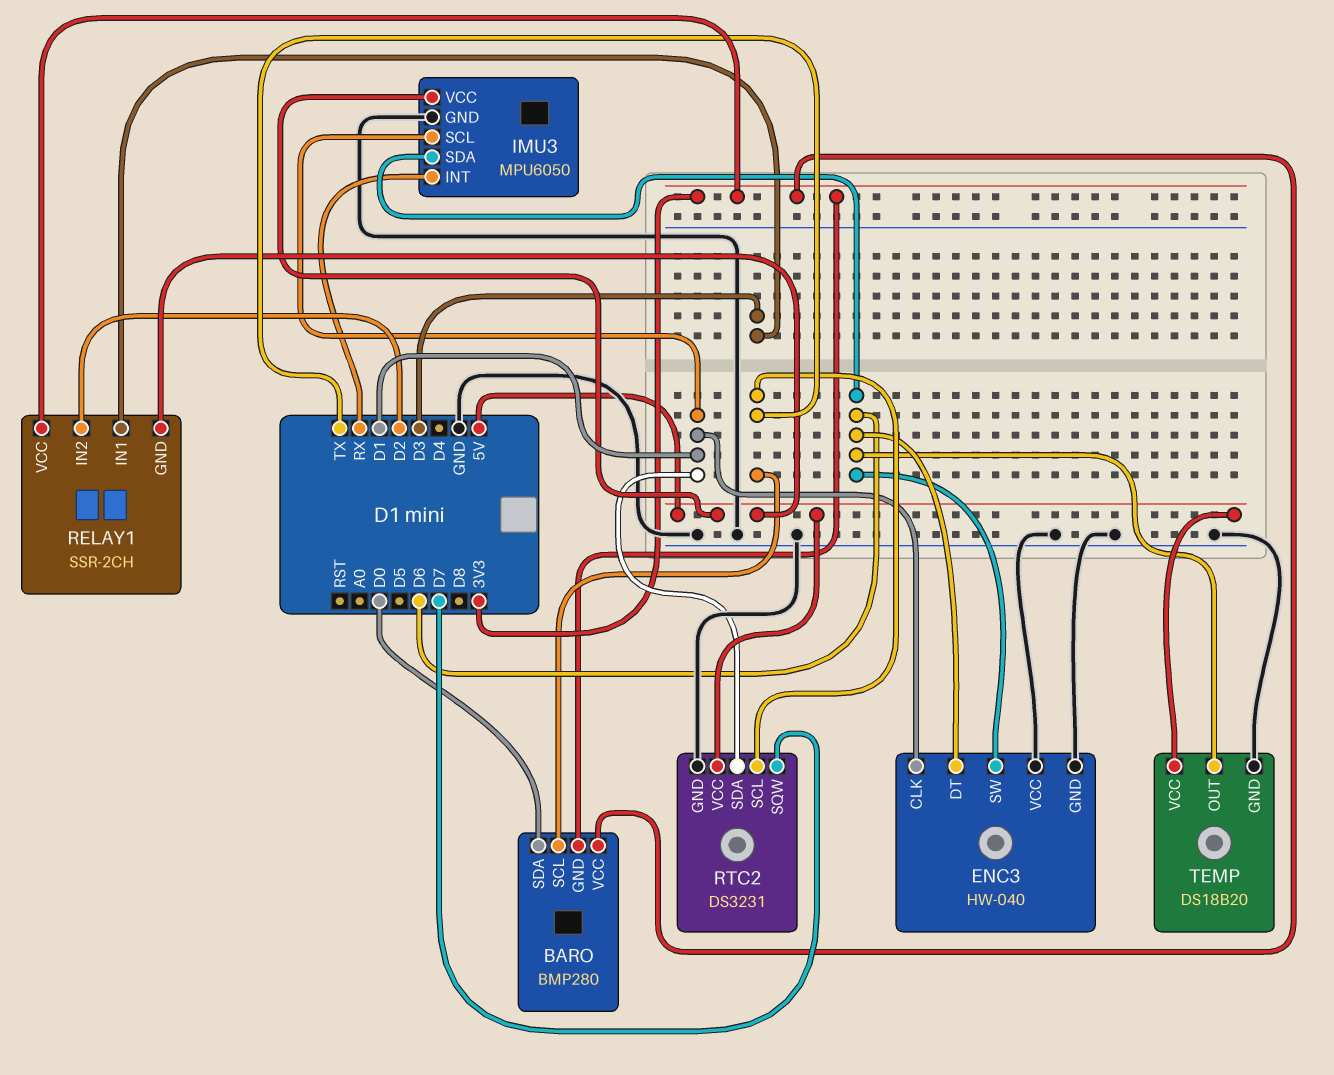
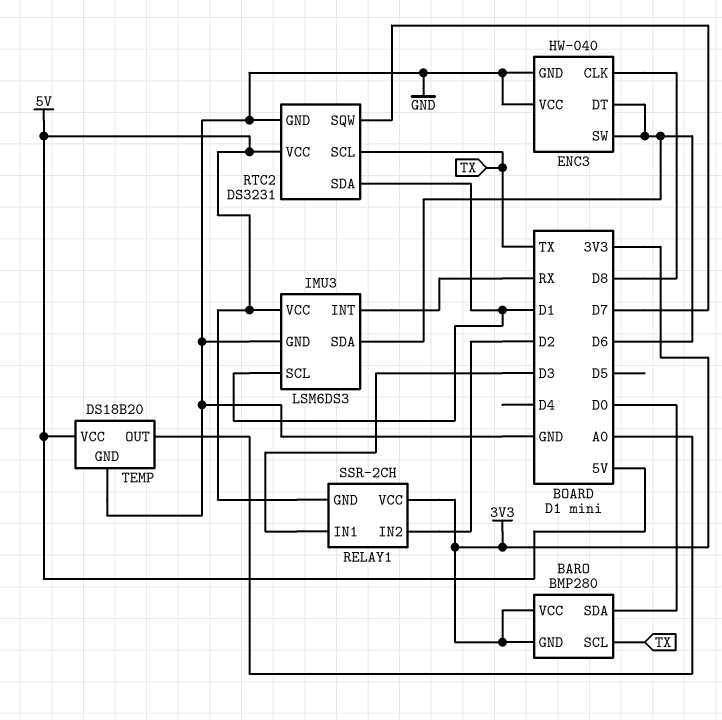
ENC3 pin CLK: D1 -> D8
IMU3: MPU6050 -> LSM6DS3
TEMP pin OUT: D6 -> A0

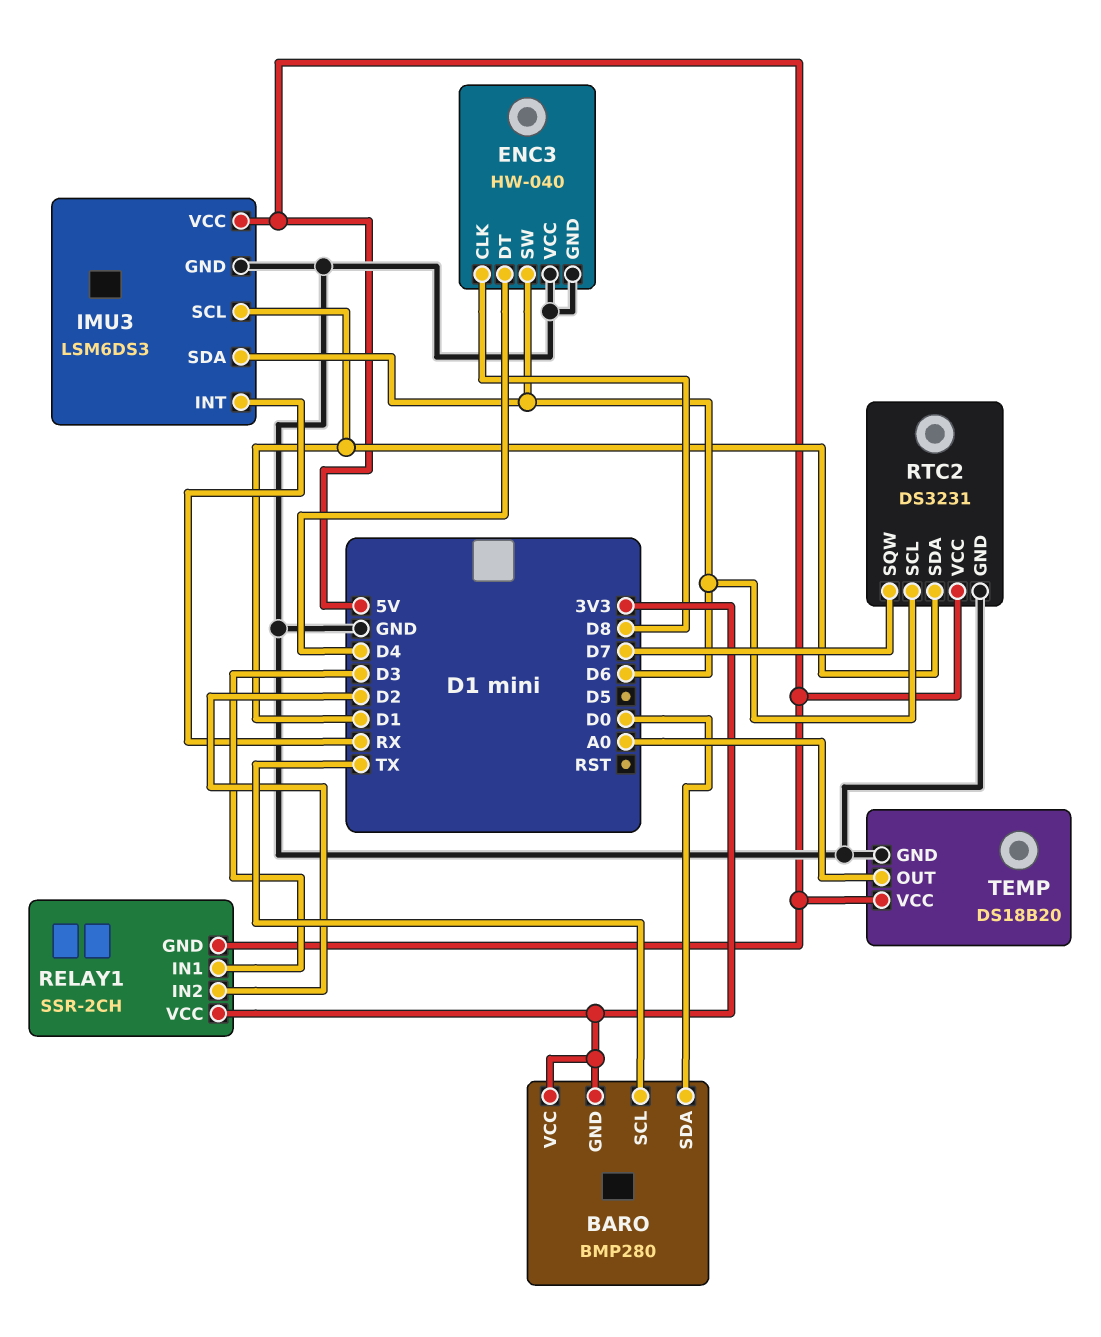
ENC3 pin DT: D6 -> D4
RTC2 pin SCL: TX -> D6

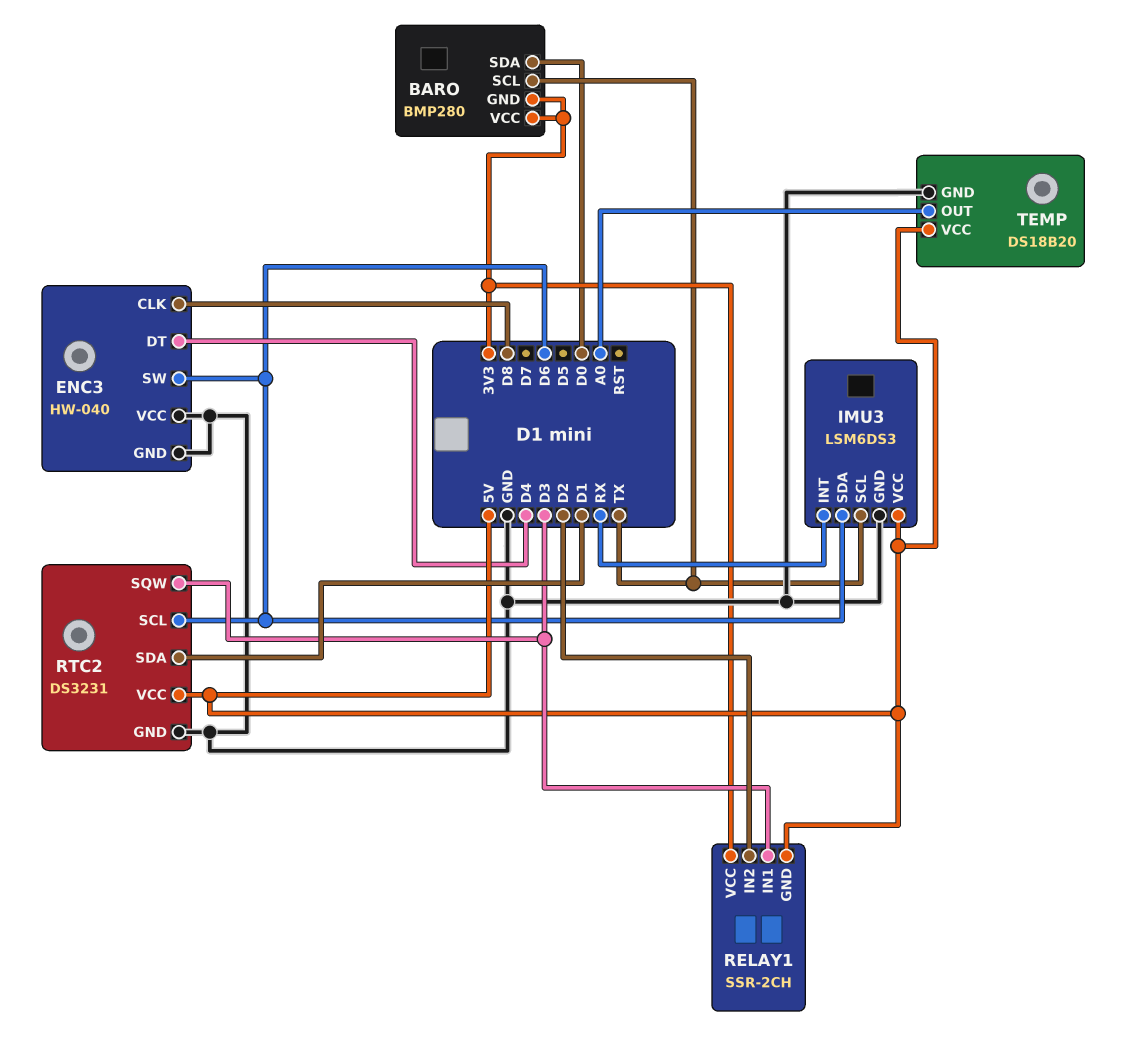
IMU3 pin SCL: D1 -> TX
RTC2 pin SQW: D7 -> D3

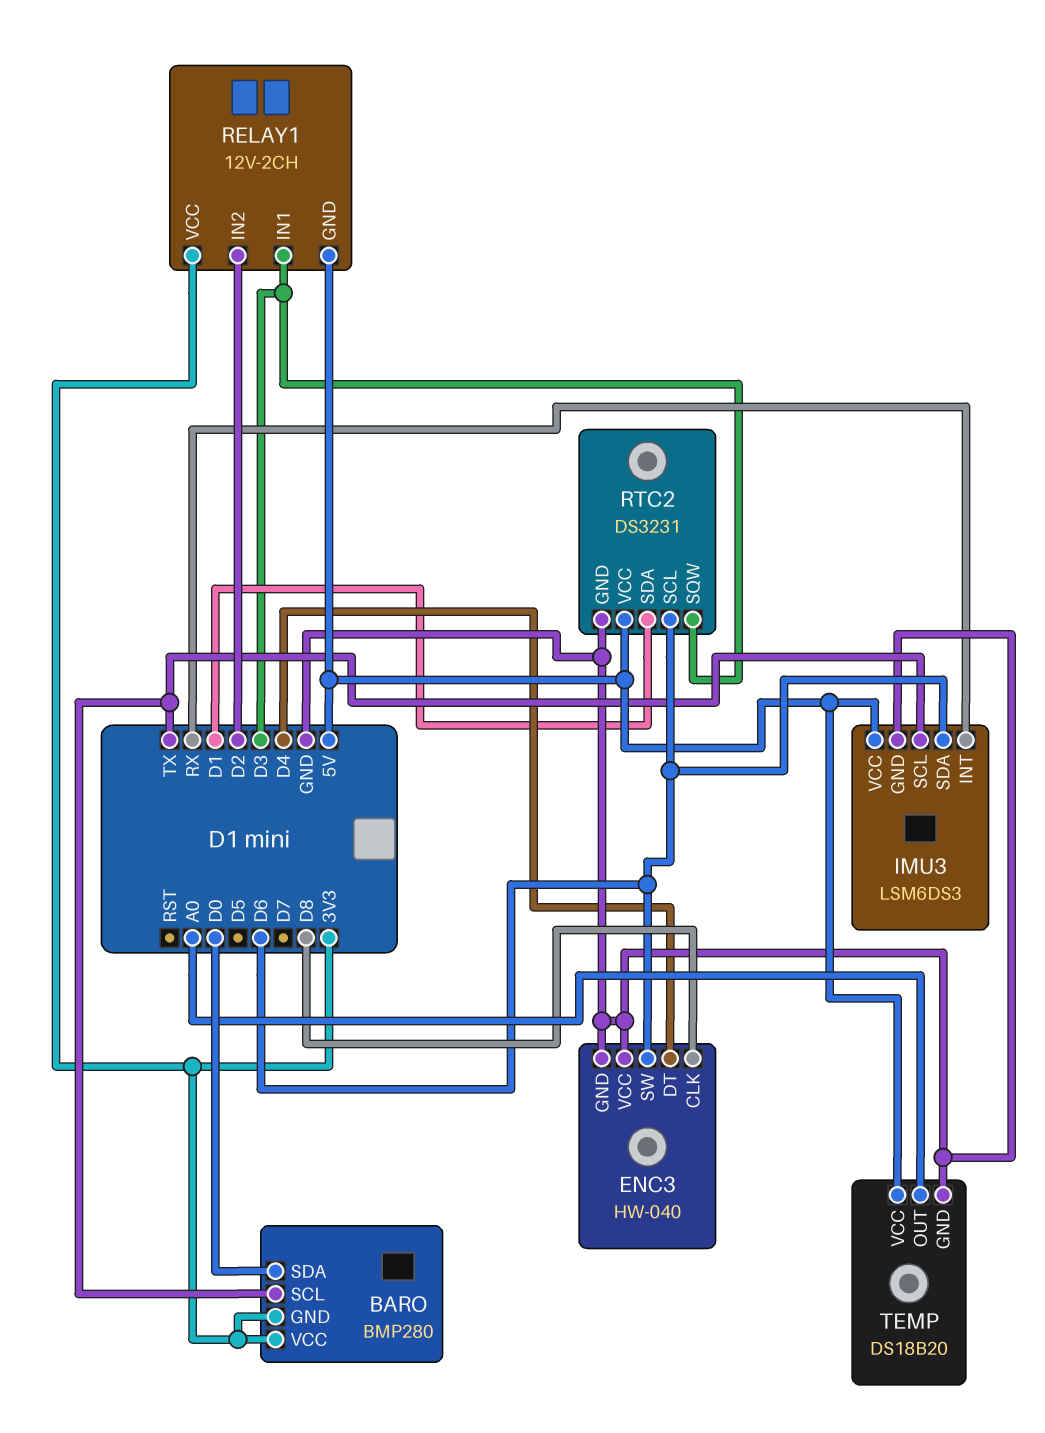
RELAY1: SSR-2CH -> 12V-2CH

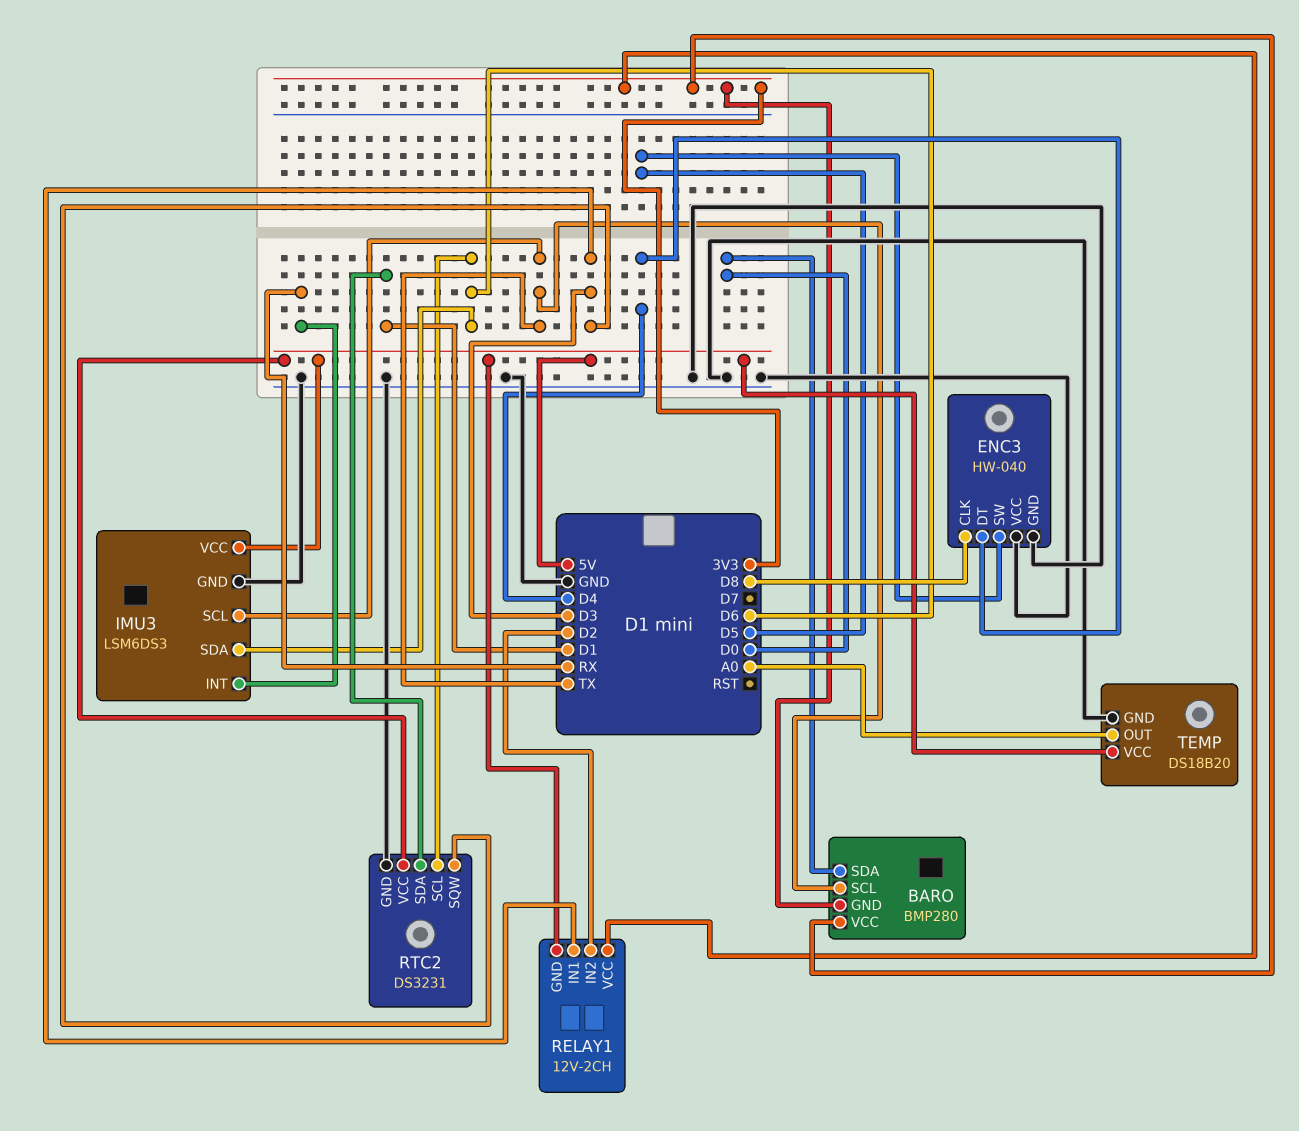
ENC3 pin SW: D6 -> D5

